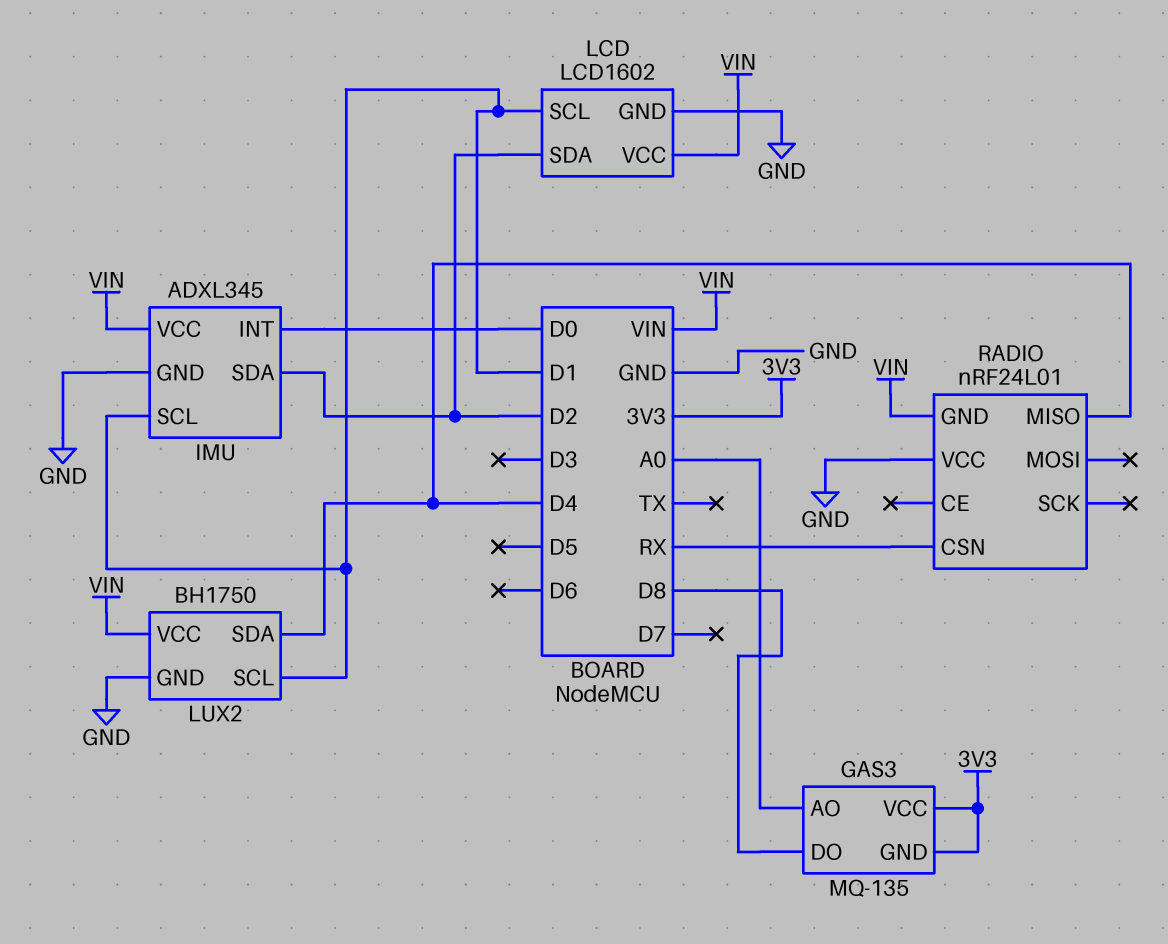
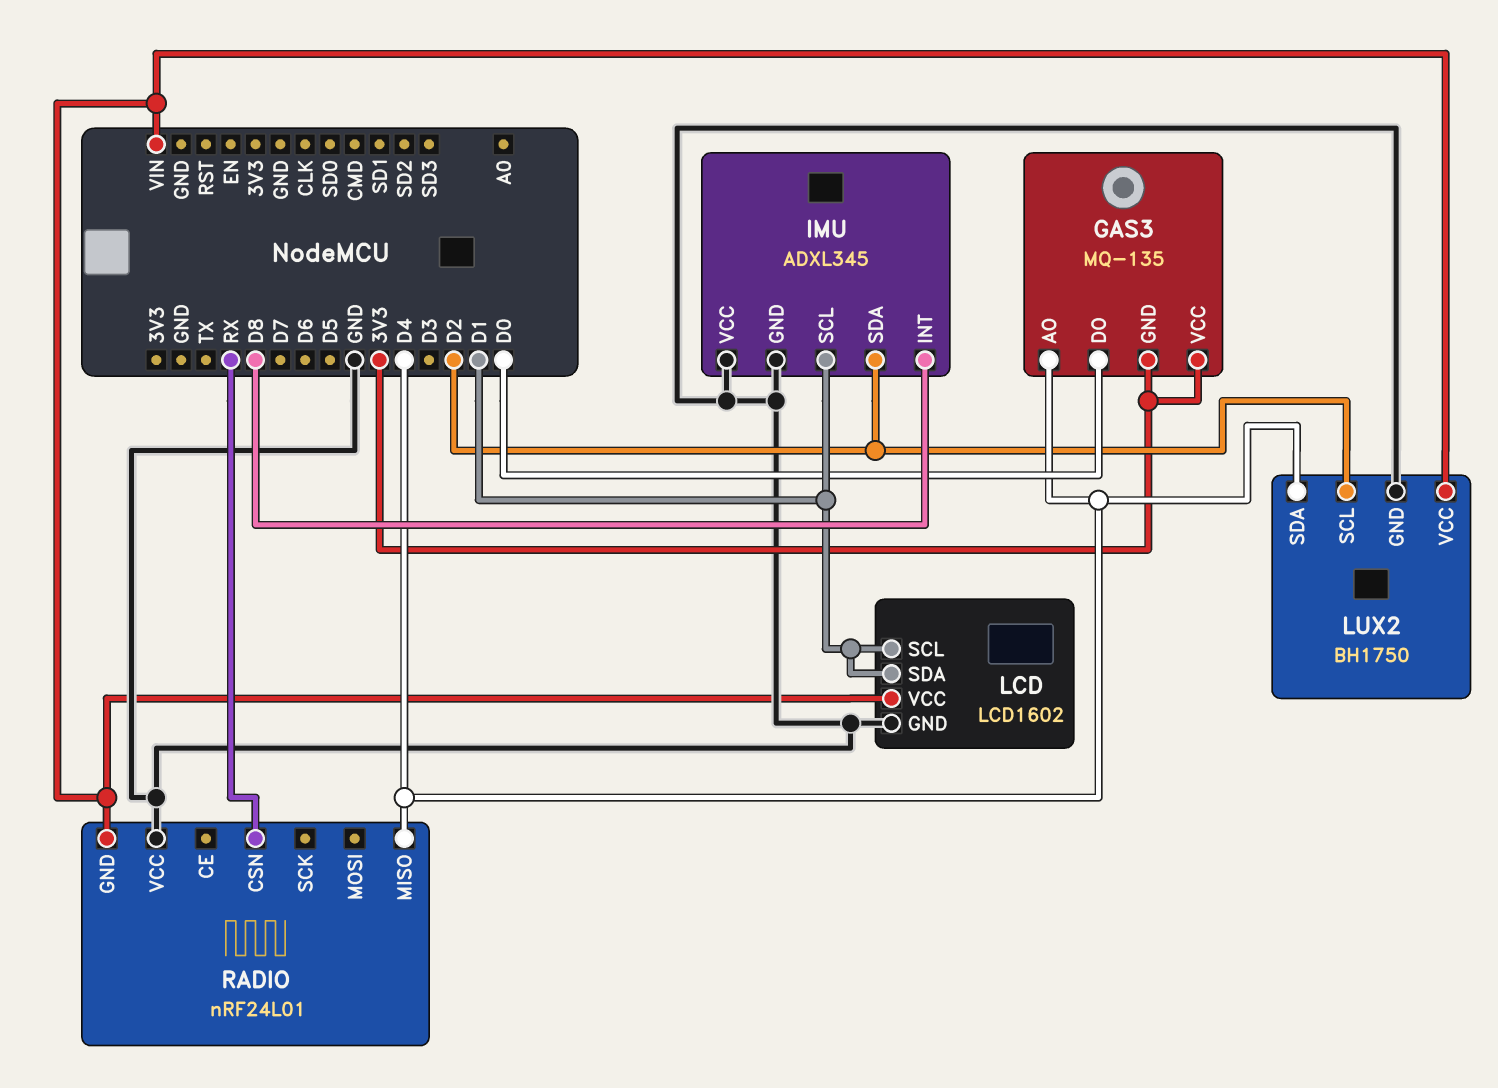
GAS3 pin AO: A0 -> D4
GAS3 pin DO: D8 -> D0
IMU pin INT: D0 -> D8
IMU pin VCC: VIN -> GND
LCD pin SDA: D2 -> D1
LUX2 pin SCL: D1 -> D2

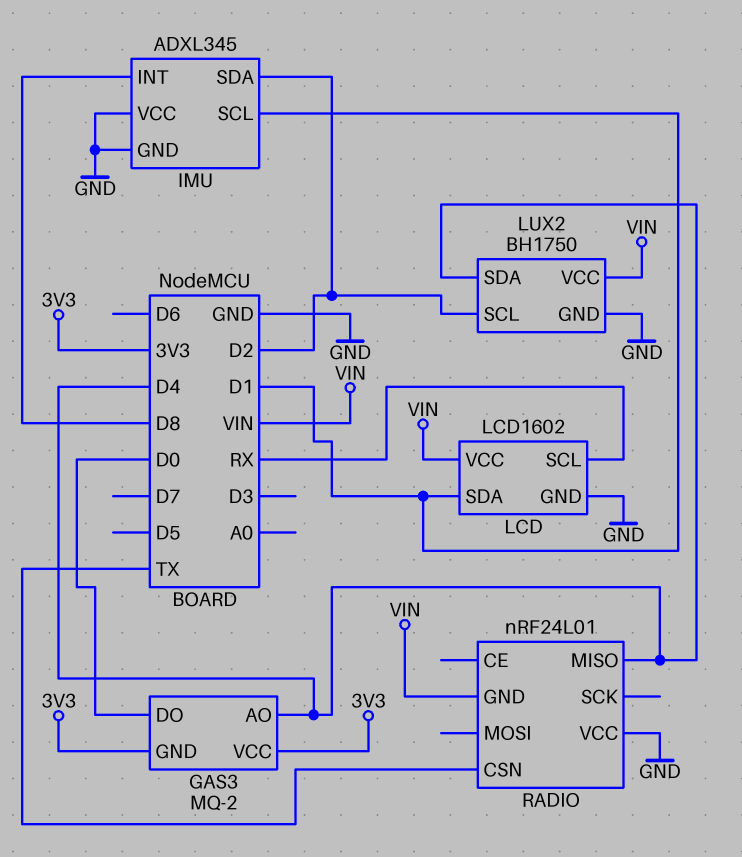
GAS3: MQ-135 -> MQ-2
LCD pin SCL: D1 -> RX
RADIO pin CSN: RX -> TX

